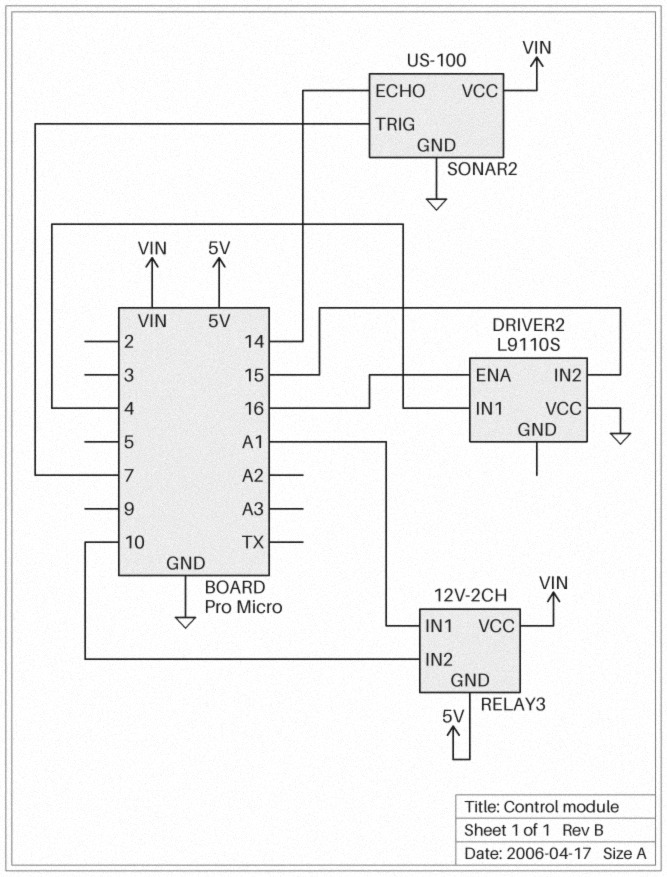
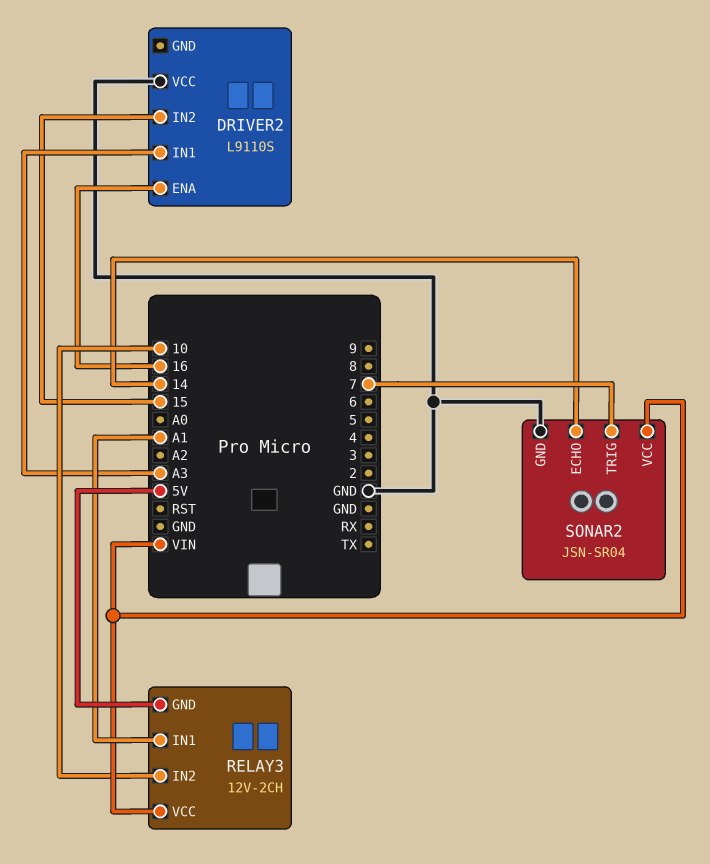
DRIVER2 pin IN1: 4 -> A3
SONAR2: US-100 -> JSN-SR04

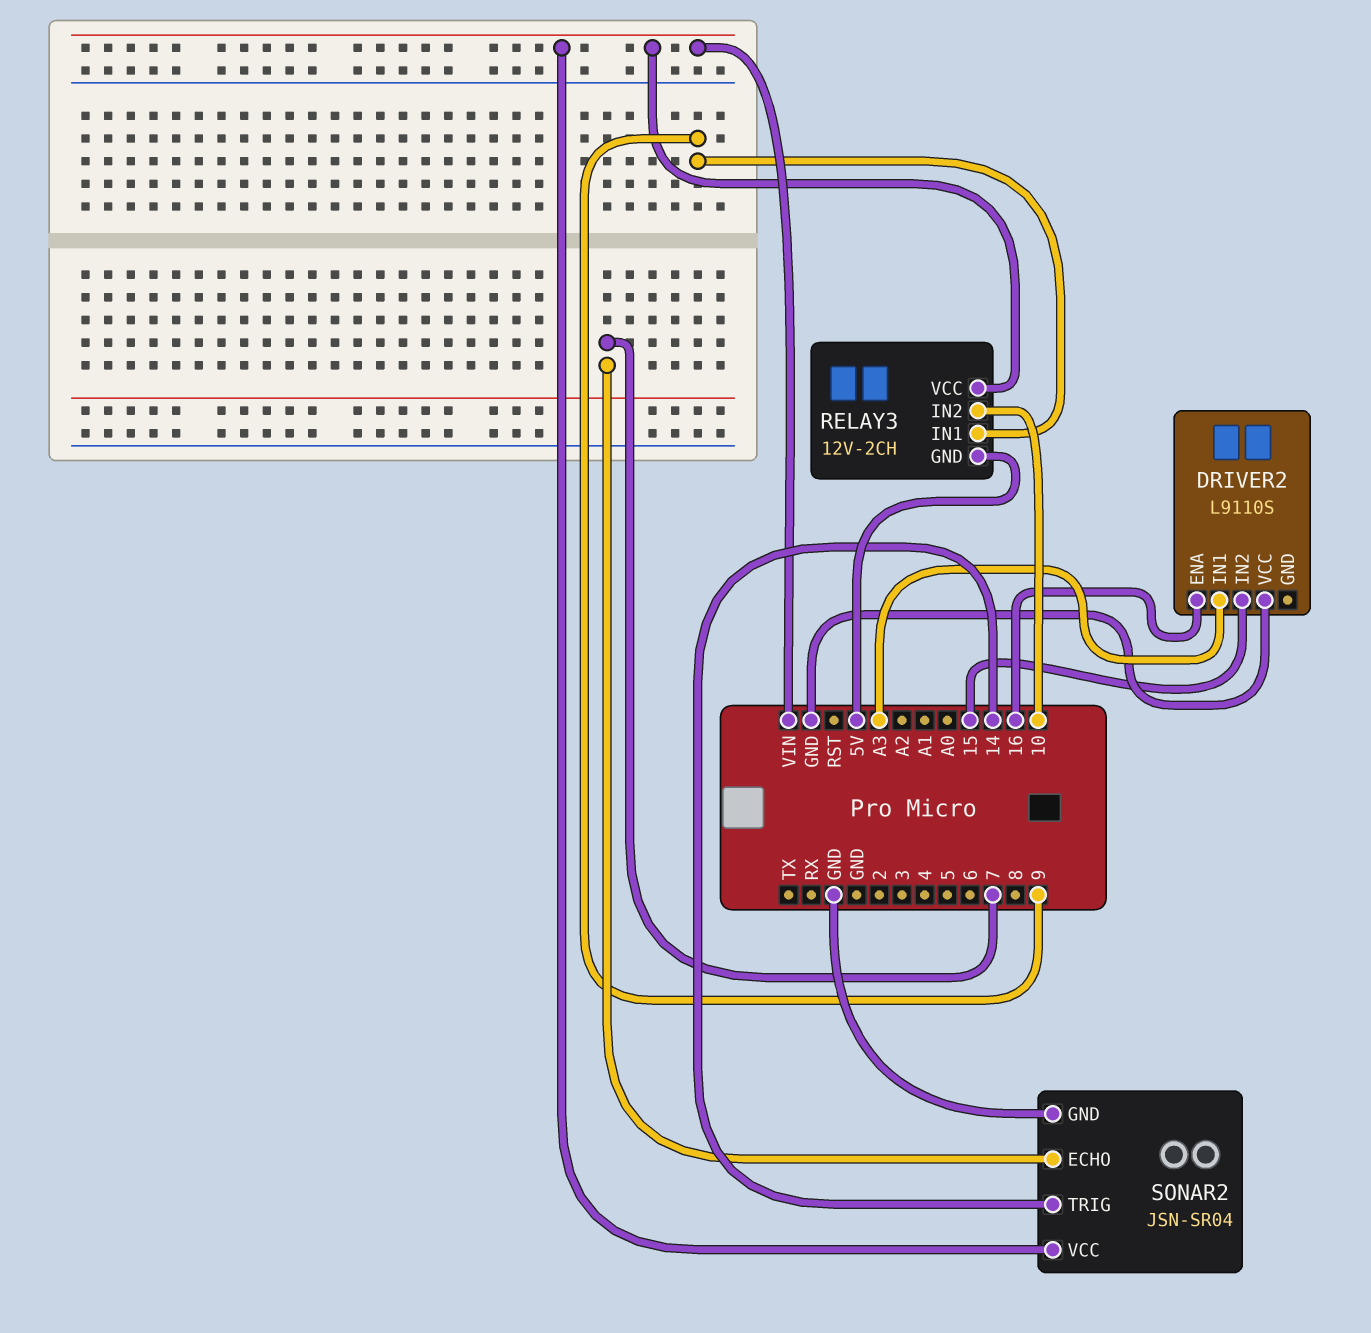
RELAY3 pin IN1: A1 -> 9
SONAR2 pin ECHO: 14 -> 7
SONAR2 pin TRIG: 7 -> 14

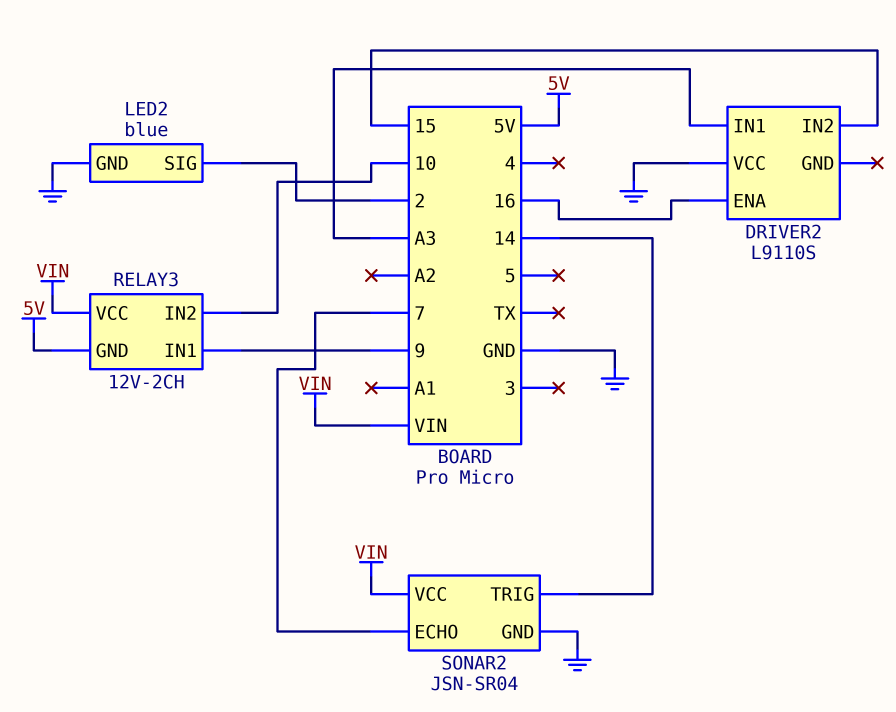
LED2: none -> blue
LED2 pin GND: none -> GND
LED2 pin SIG: none -> 2

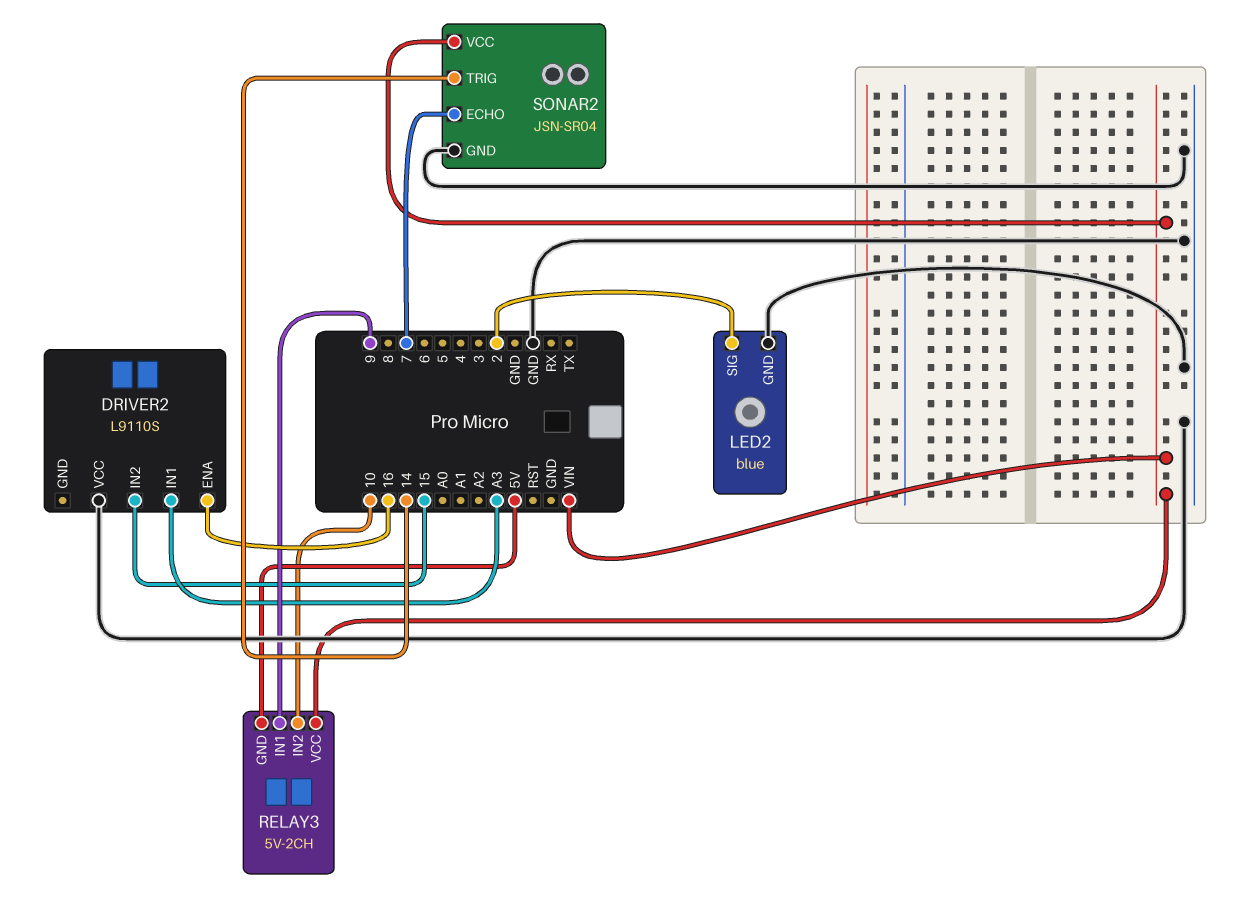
RELAY3: 12V-2CH -> 5V-2CH

